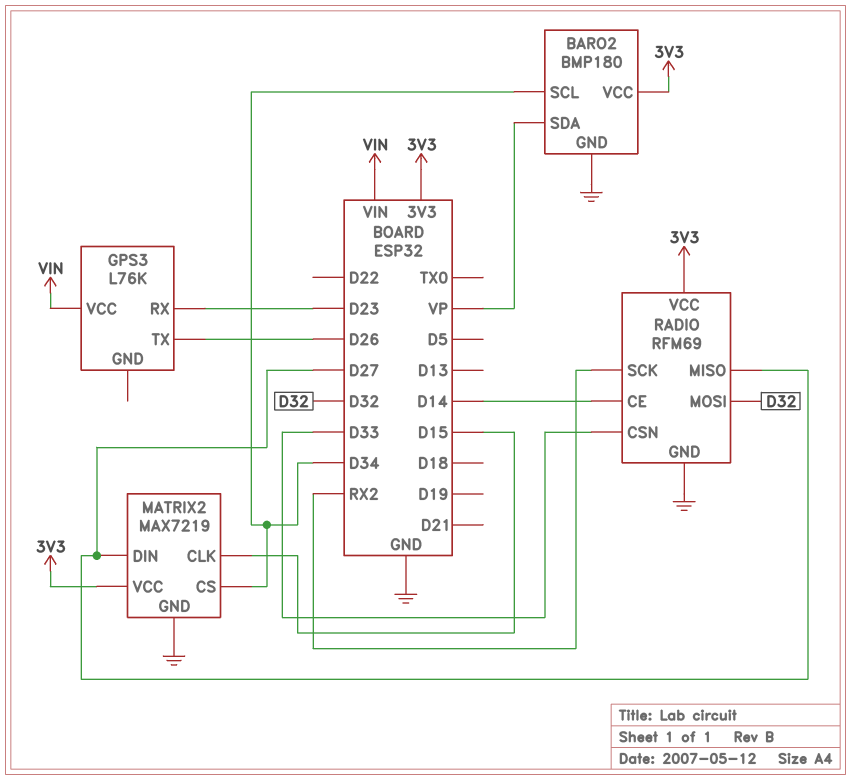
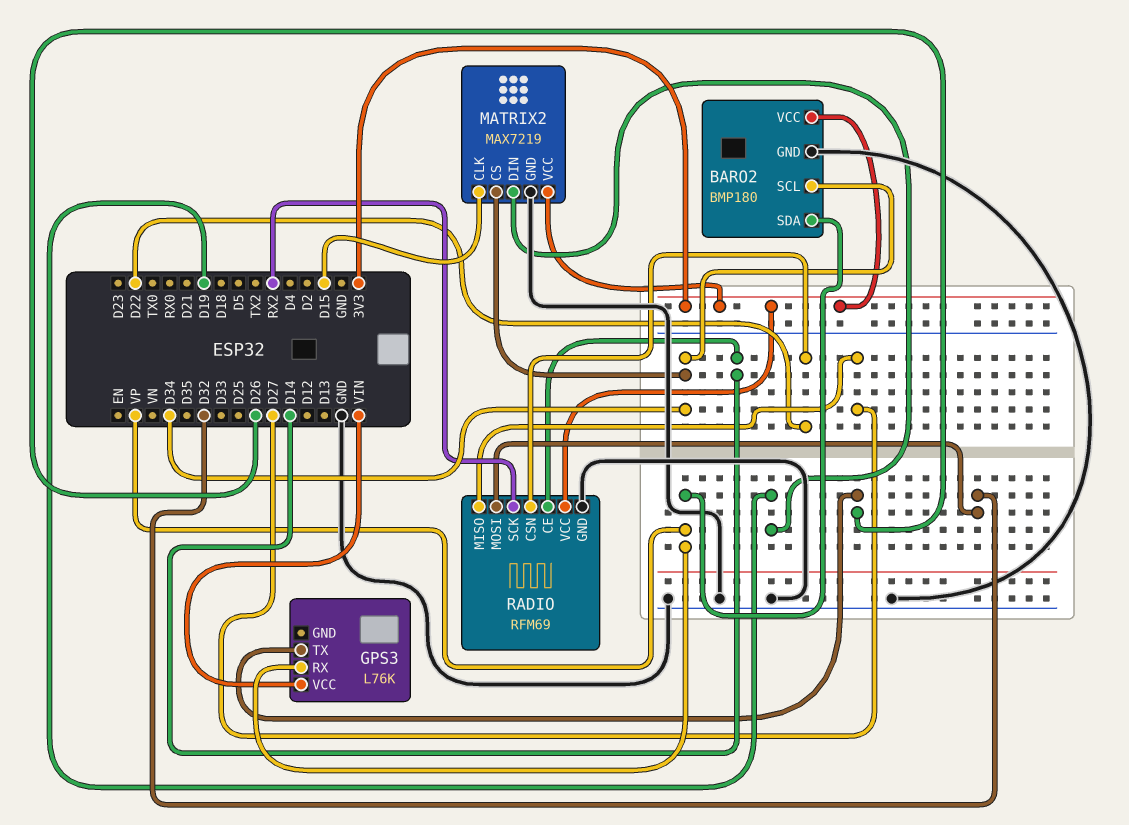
GPS3 pin RX: D23 -> VP
MATRIX2 pin DIN: D27 -> D19
RADIO pin CSN: D33 -> D22

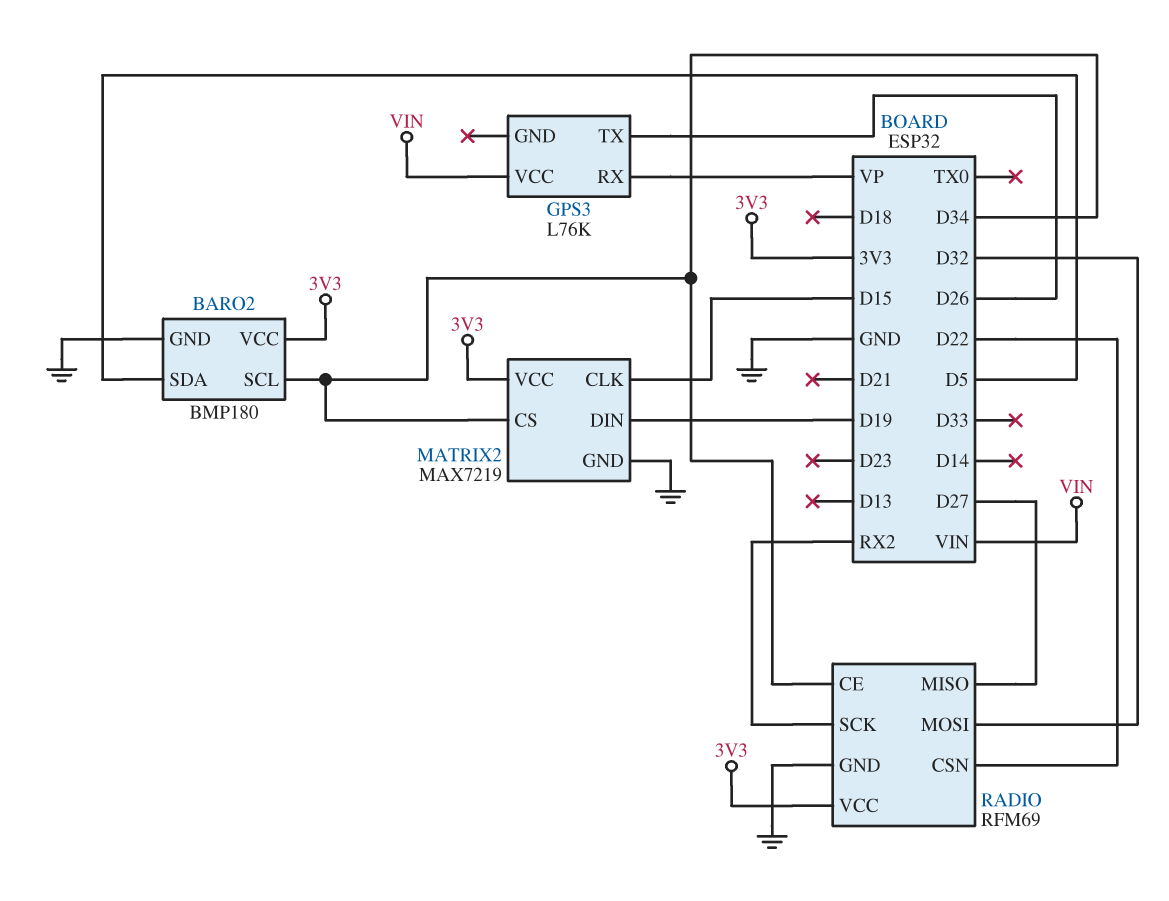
BARO2 pin SDA: VP -> D5
RADIO pin CE: D14 -> D34

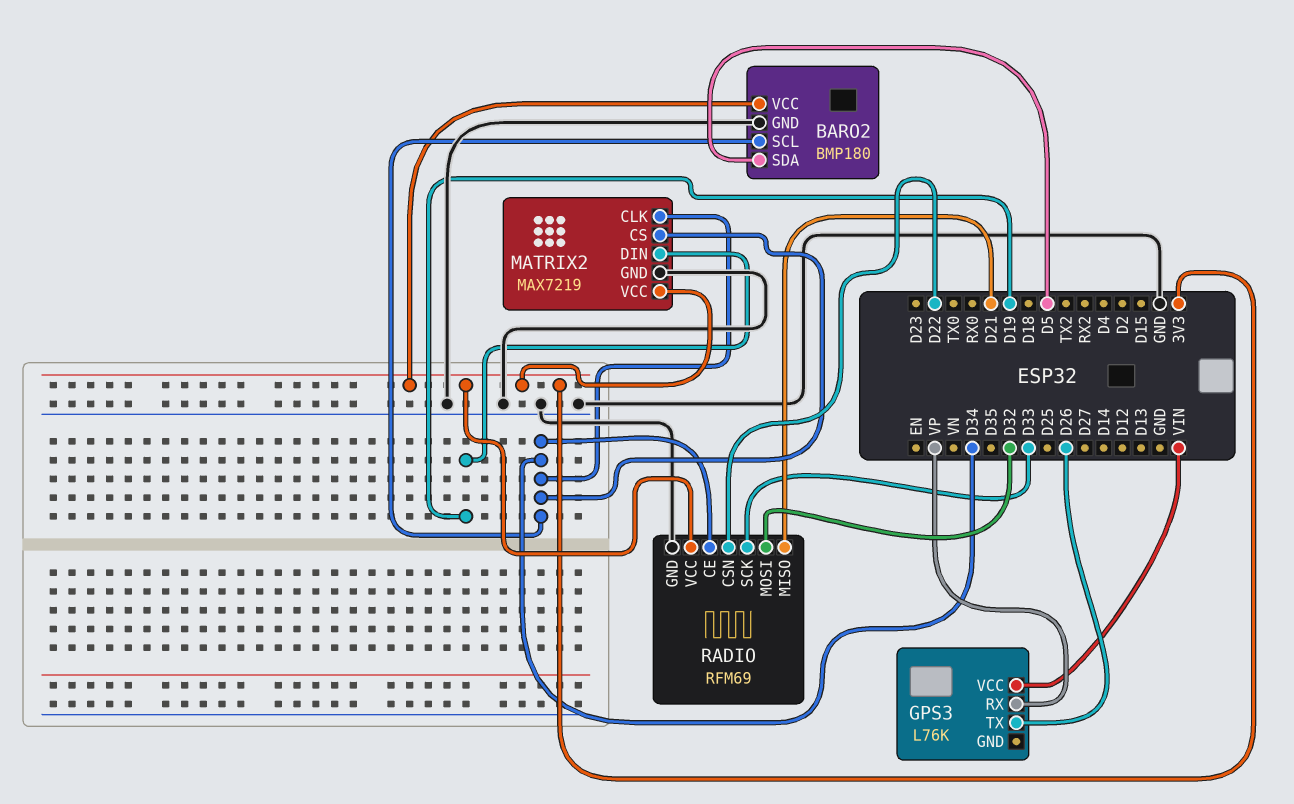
MATRIX2 pin CLK: D15 -> D34
RADIO pin MISO: D27 -> D21
RADIO pin SCK: RX2 -> D33

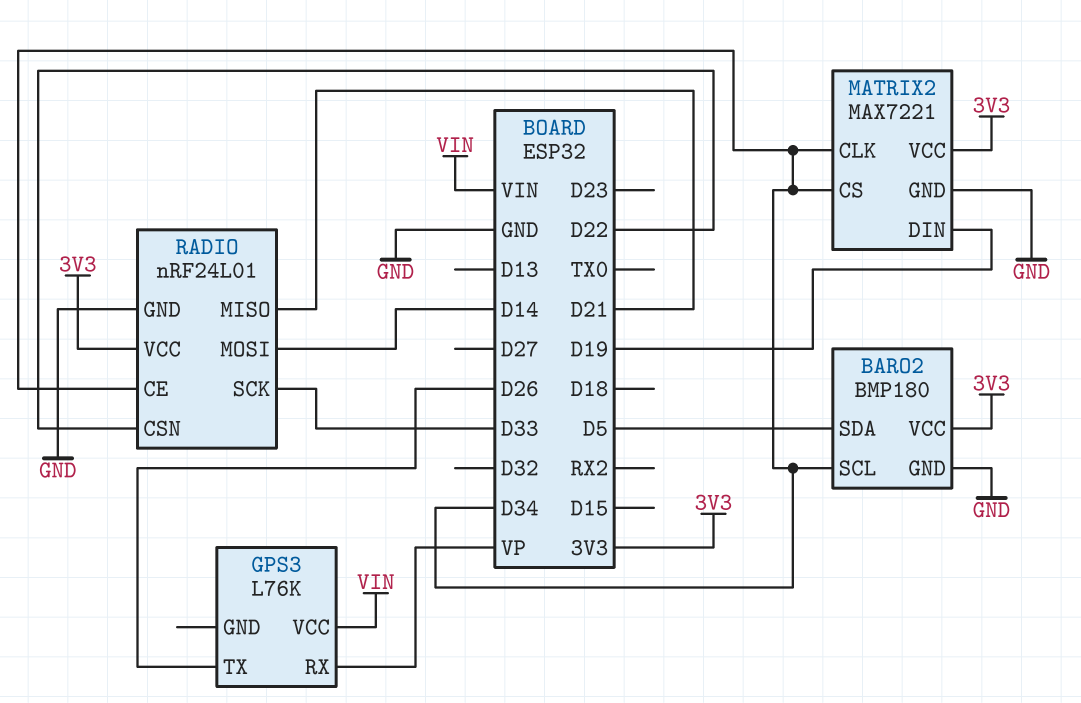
MATRIX2: MAX7219 -> MAX7221
RADIO: RFM69 -> nRF24L01
RADIO pin MOSI: D32 -> D14

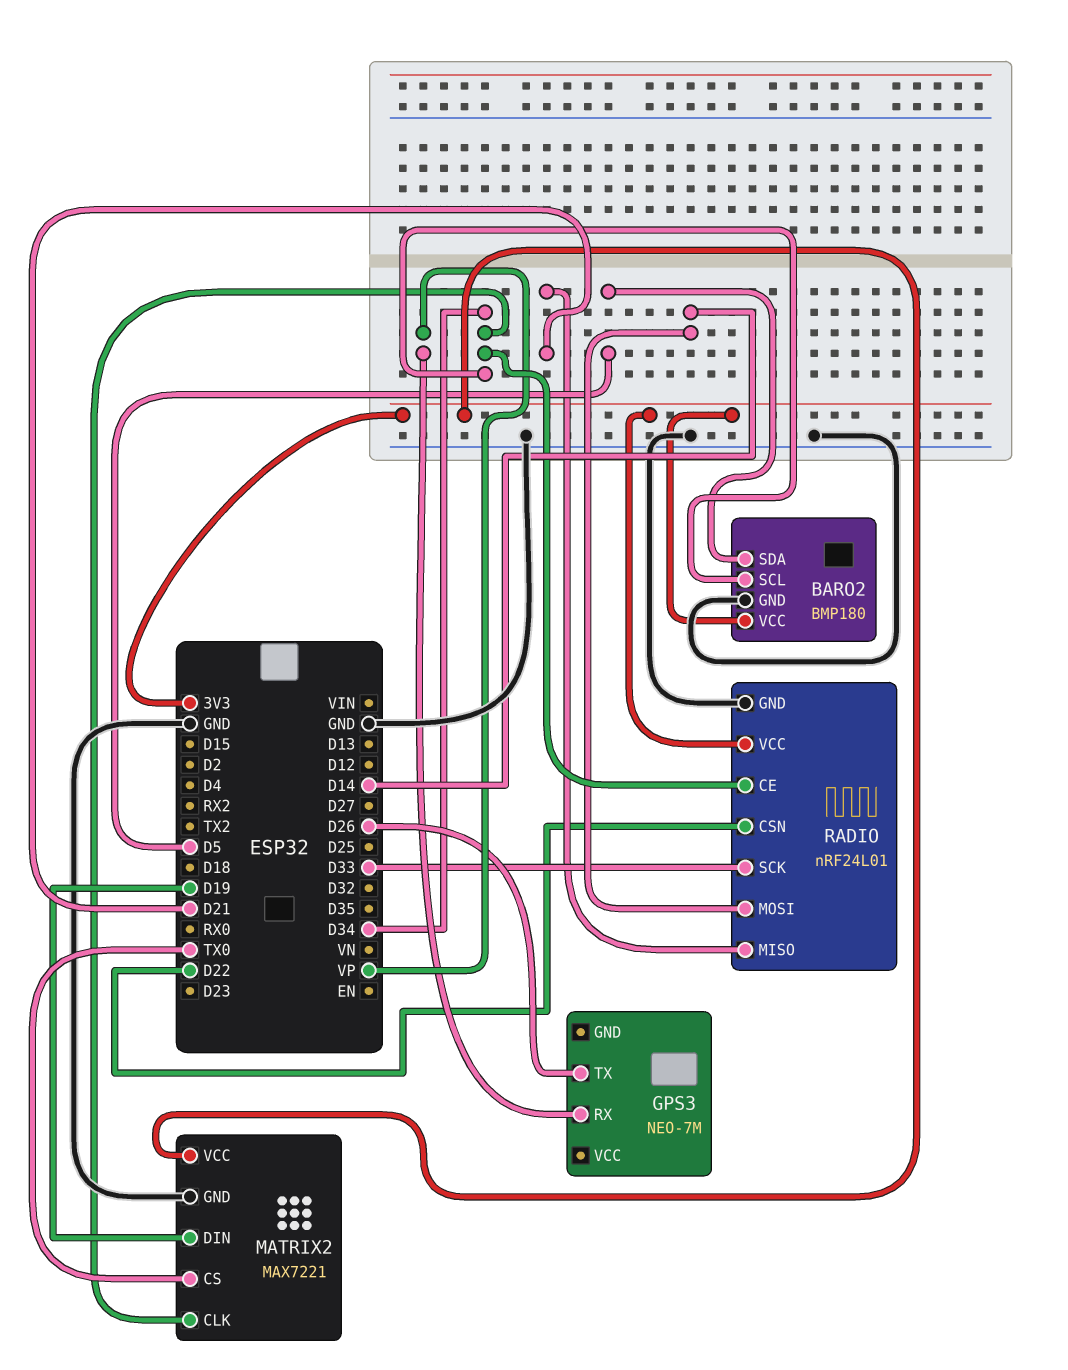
GPS3: L76K -> NEO-7M
GPS3 pin VCC: VIN -> none
MATRIX2 pin CS: D34 -> TX0

